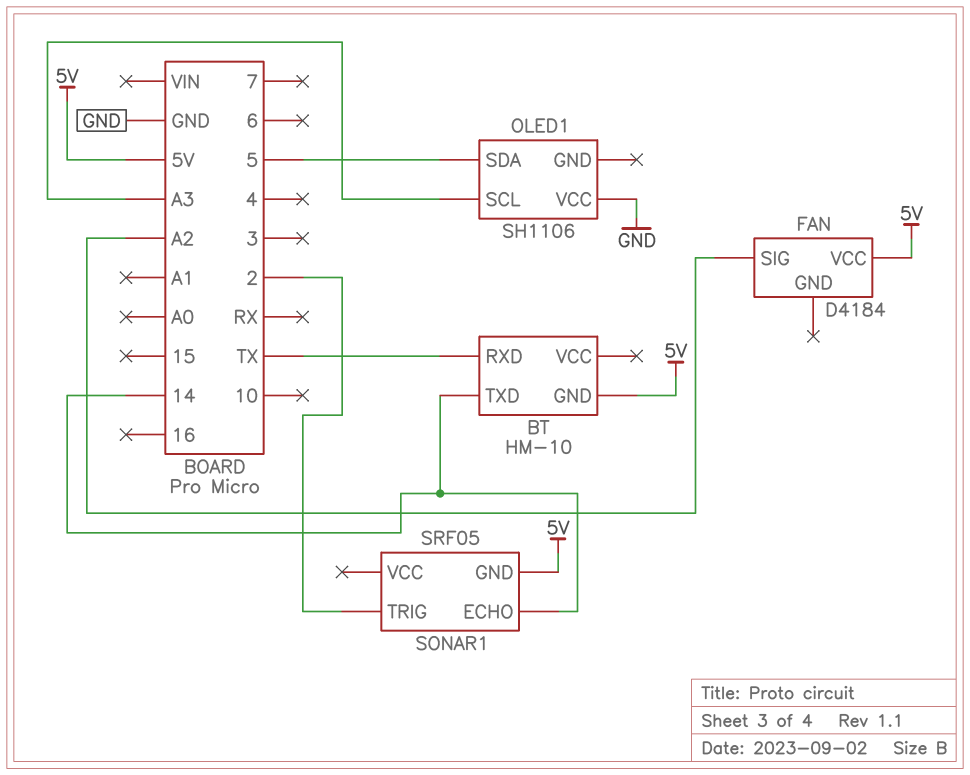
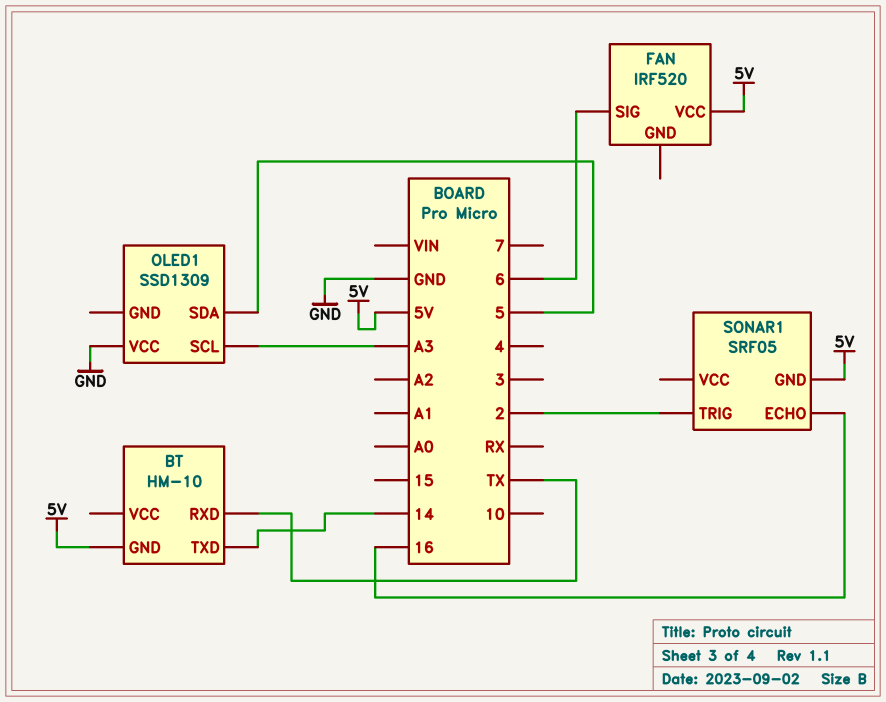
FAN: D4184 -> IRF520
FAN pin SIG: A2 -> 6
OLED1: SH1106 -> SSD1309
SONAR1 pin ECHO: 14 -> 16

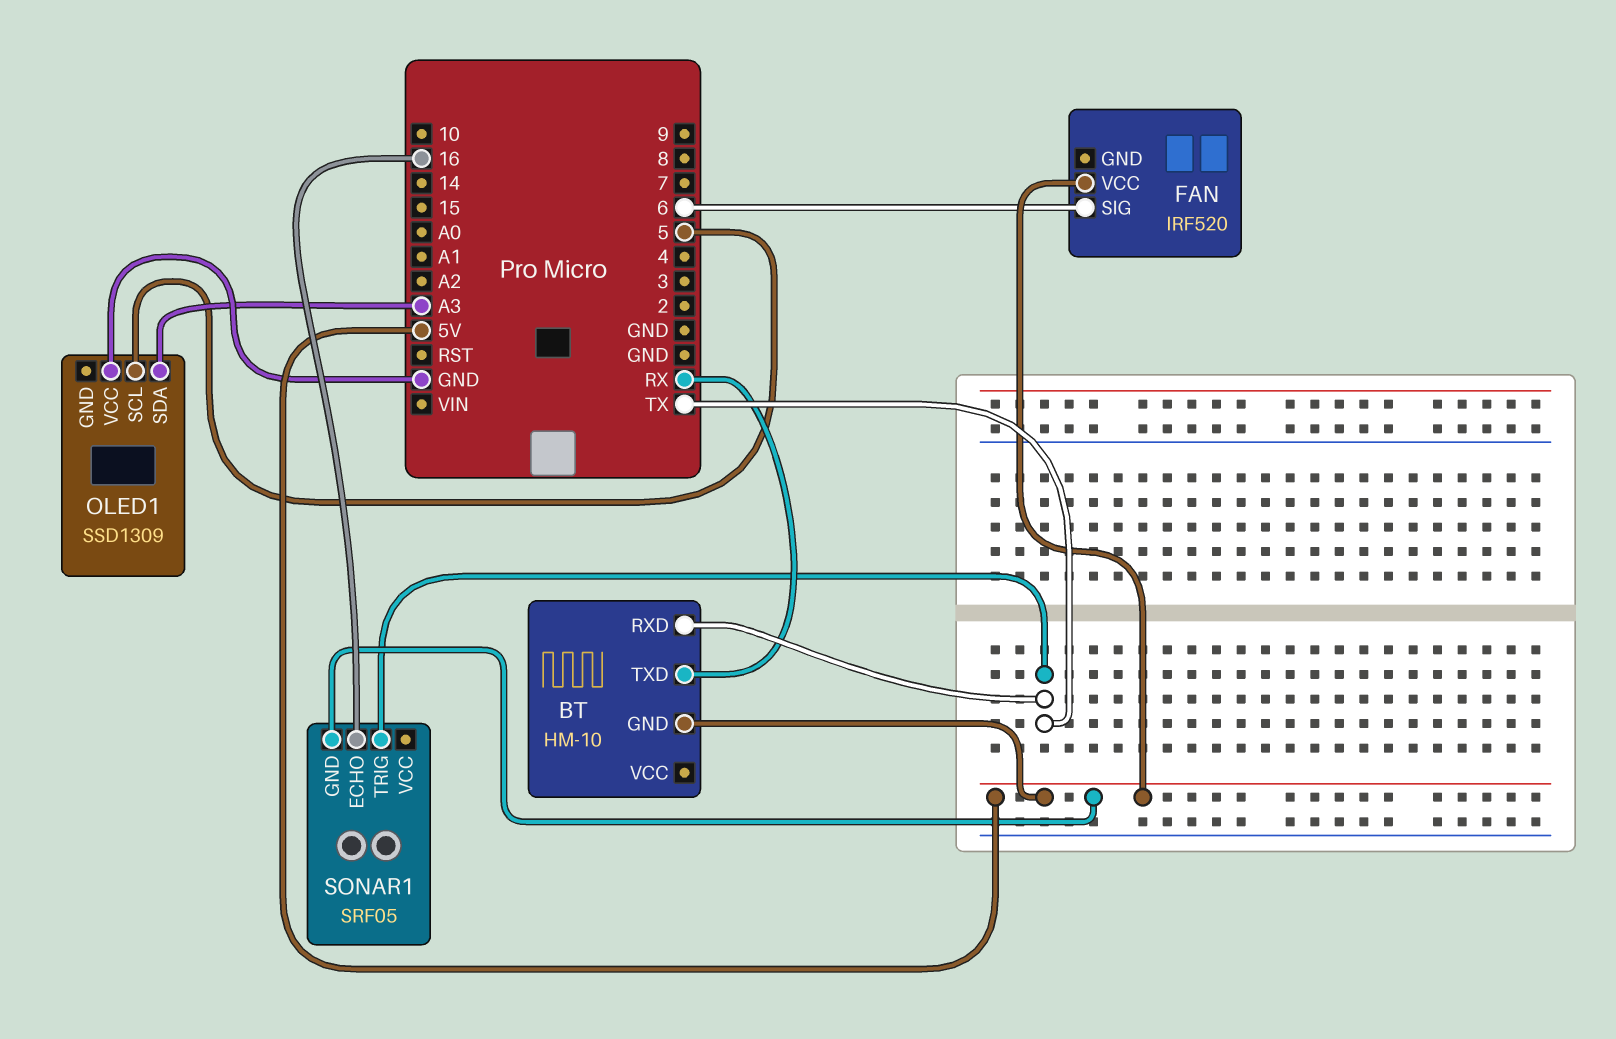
BT pin TXD: 14 -> RX
OLED1 pin SCL: A3 -> 5
OLED1 pin SDA: 5 -> A3
SONAR1 pin TRIG: 2 -> TX

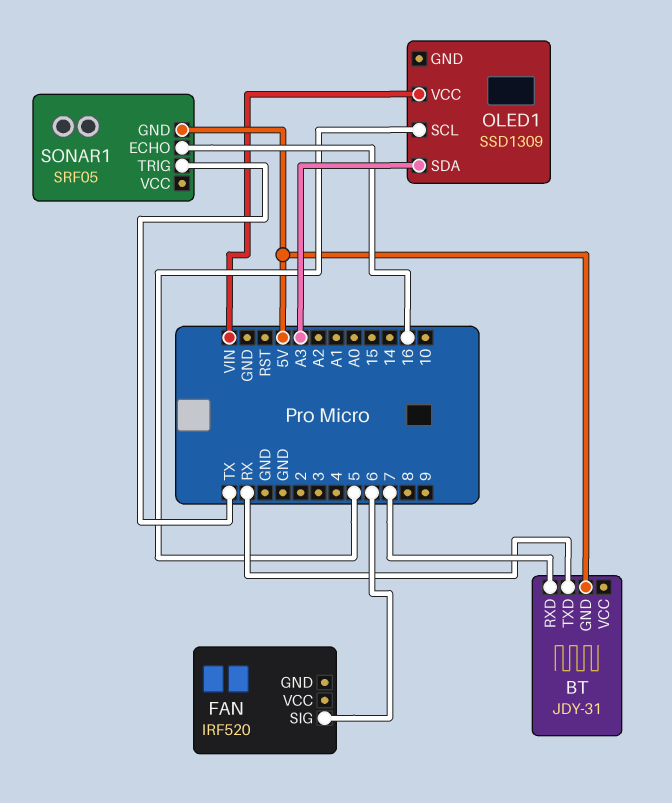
BT: HM-10 -> JDY-31
BT pin RXD: TX -> 7
FAN pin VCC: 5V -> none
OLED1 pin VCC: GND -> VIN

